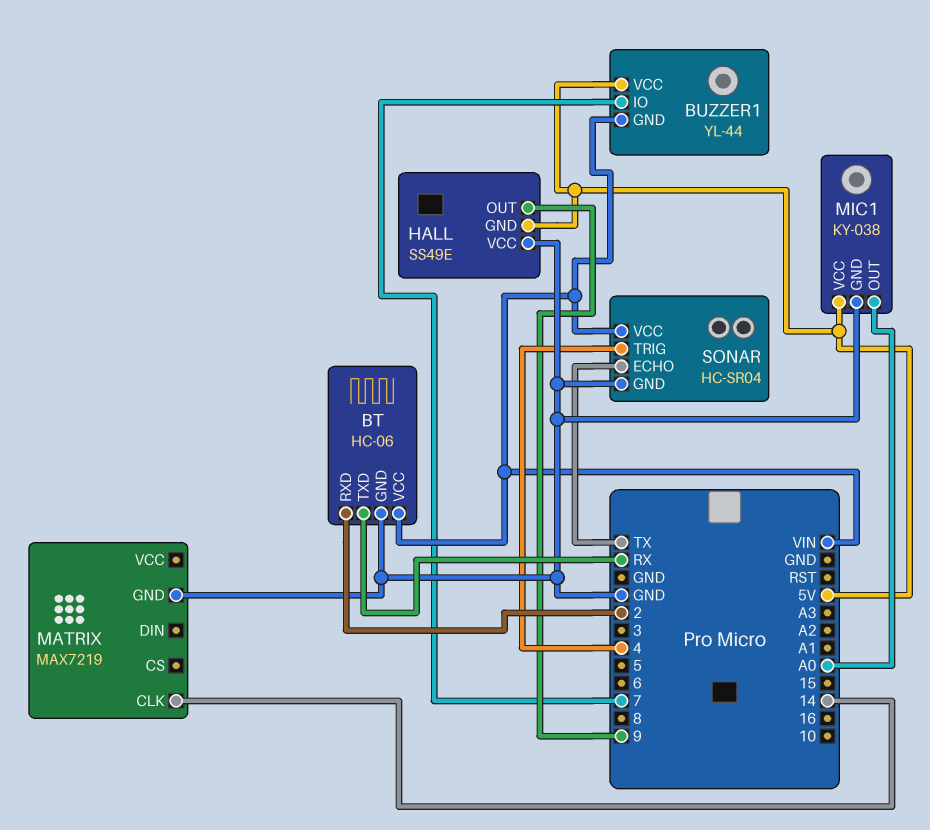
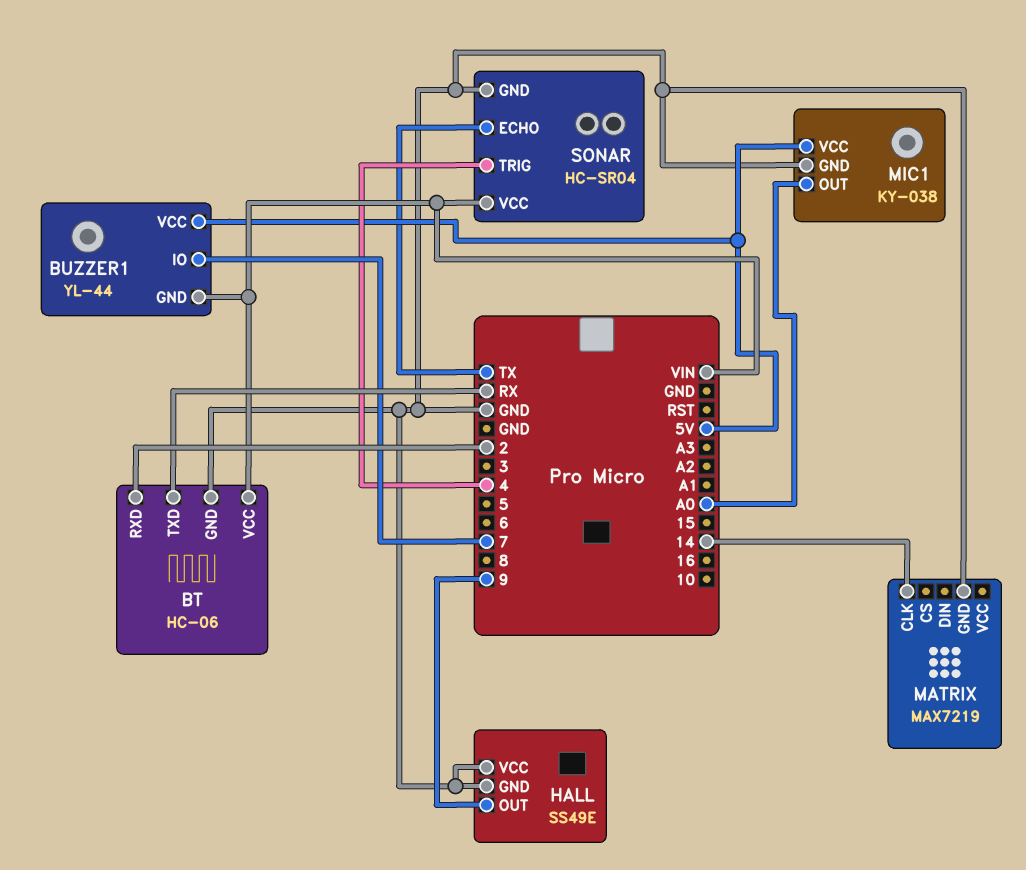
HALL pin GND: 5V -> GND

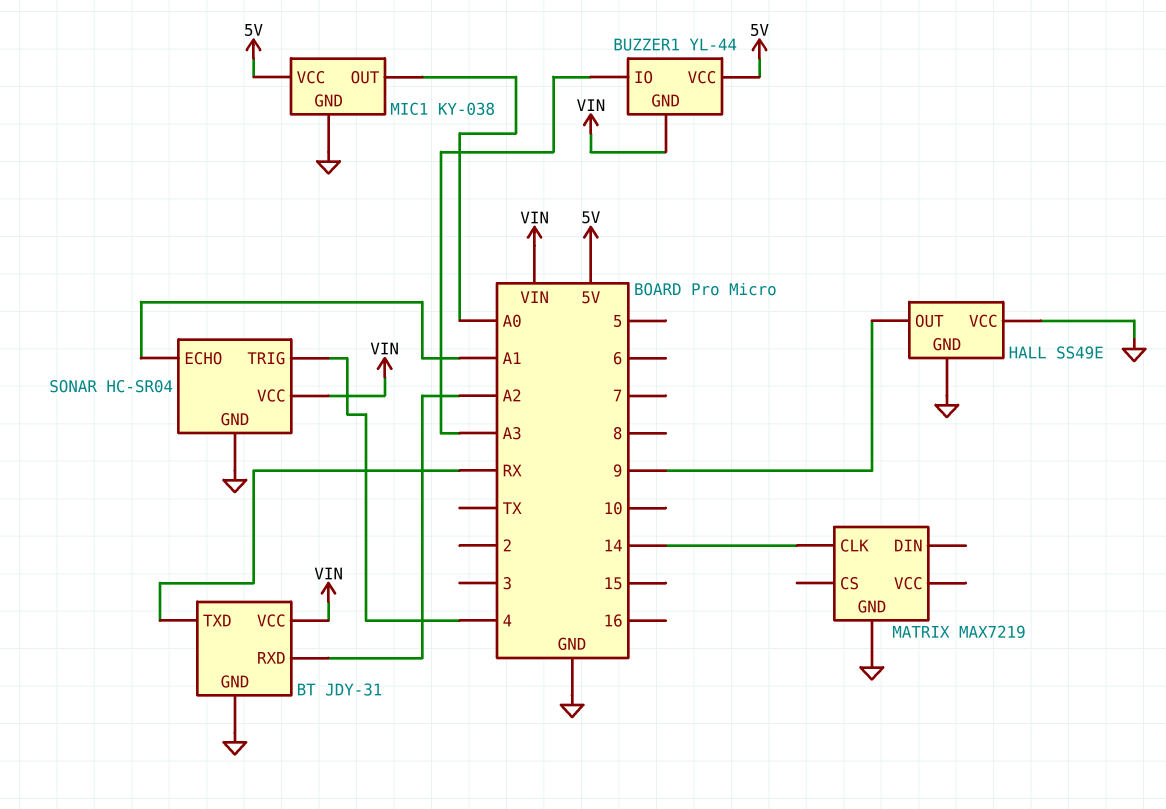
BT: HC-06 -> JDY-31
BT pin RXD: 2 -> A2
BUZZER1 pin IO: 7 -> A3
SONAR pin ECHO: TX -> A1

